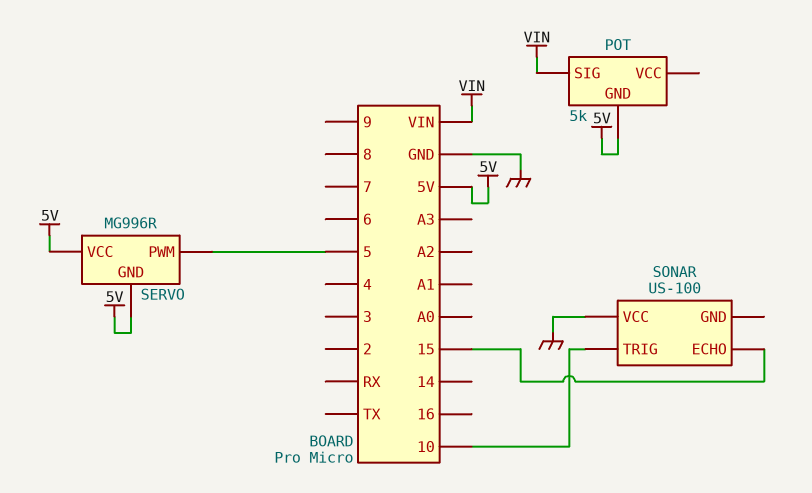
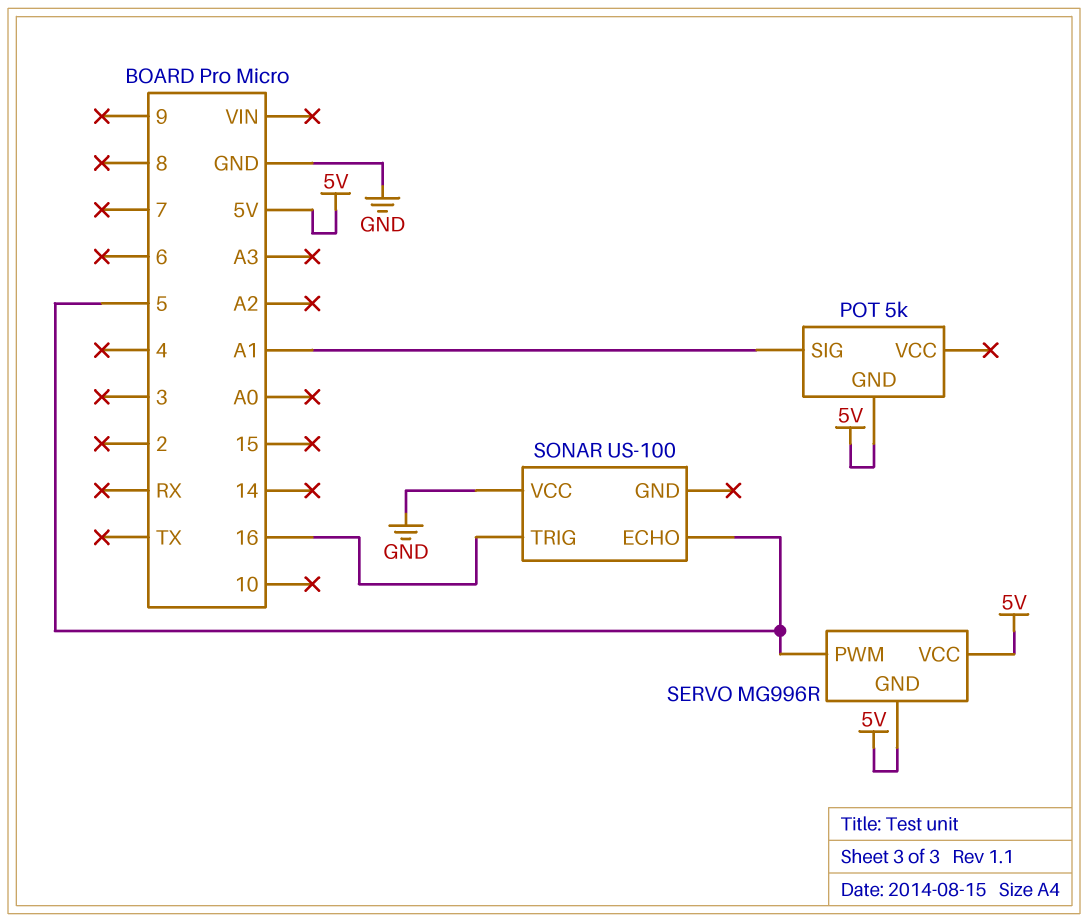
POT pin SIG: VIN -> A1
SONAR pin ECHO: 15 -> 5
SONAR pin TRIG: 10 -> 16

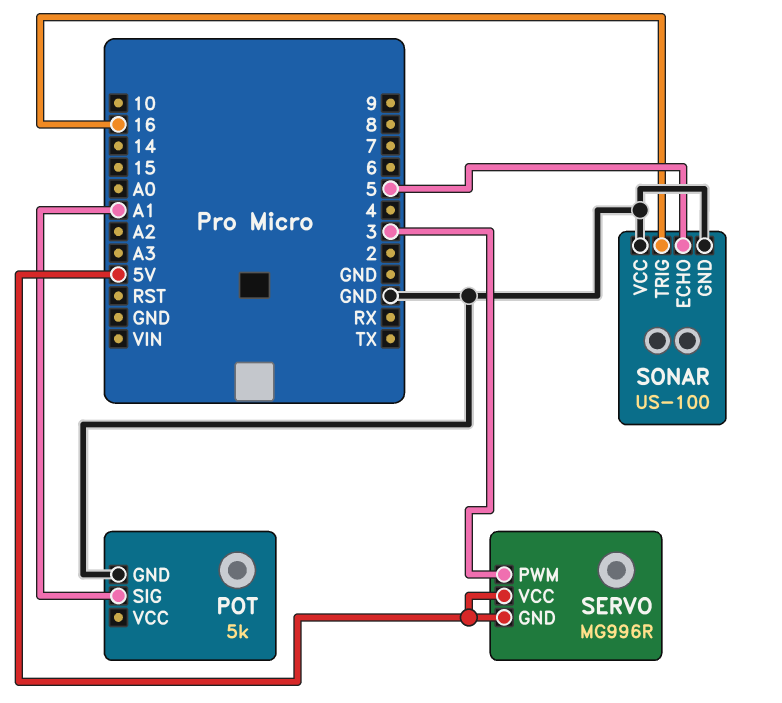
POT pin GND: 5V -> GND
SERVO pin PWM: 5 -> 3
SONAR pin GND: none -> GND

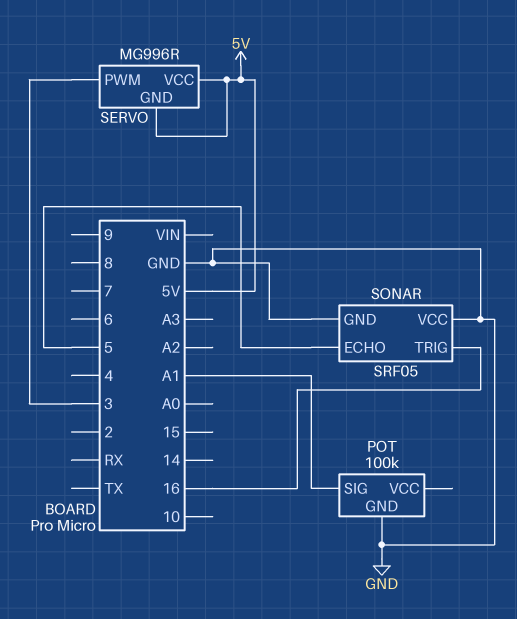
POT: 5k -> 100k
SONAR: US-100 -> SRF05

